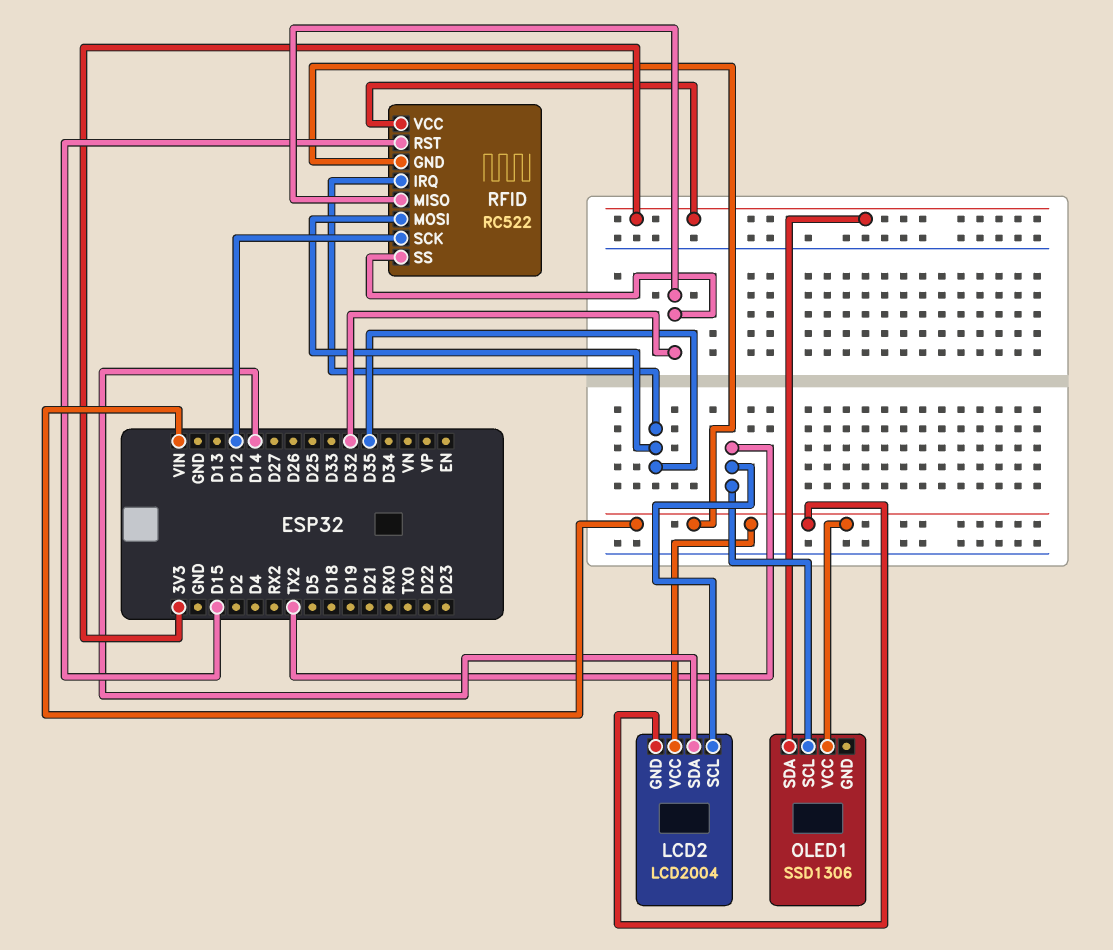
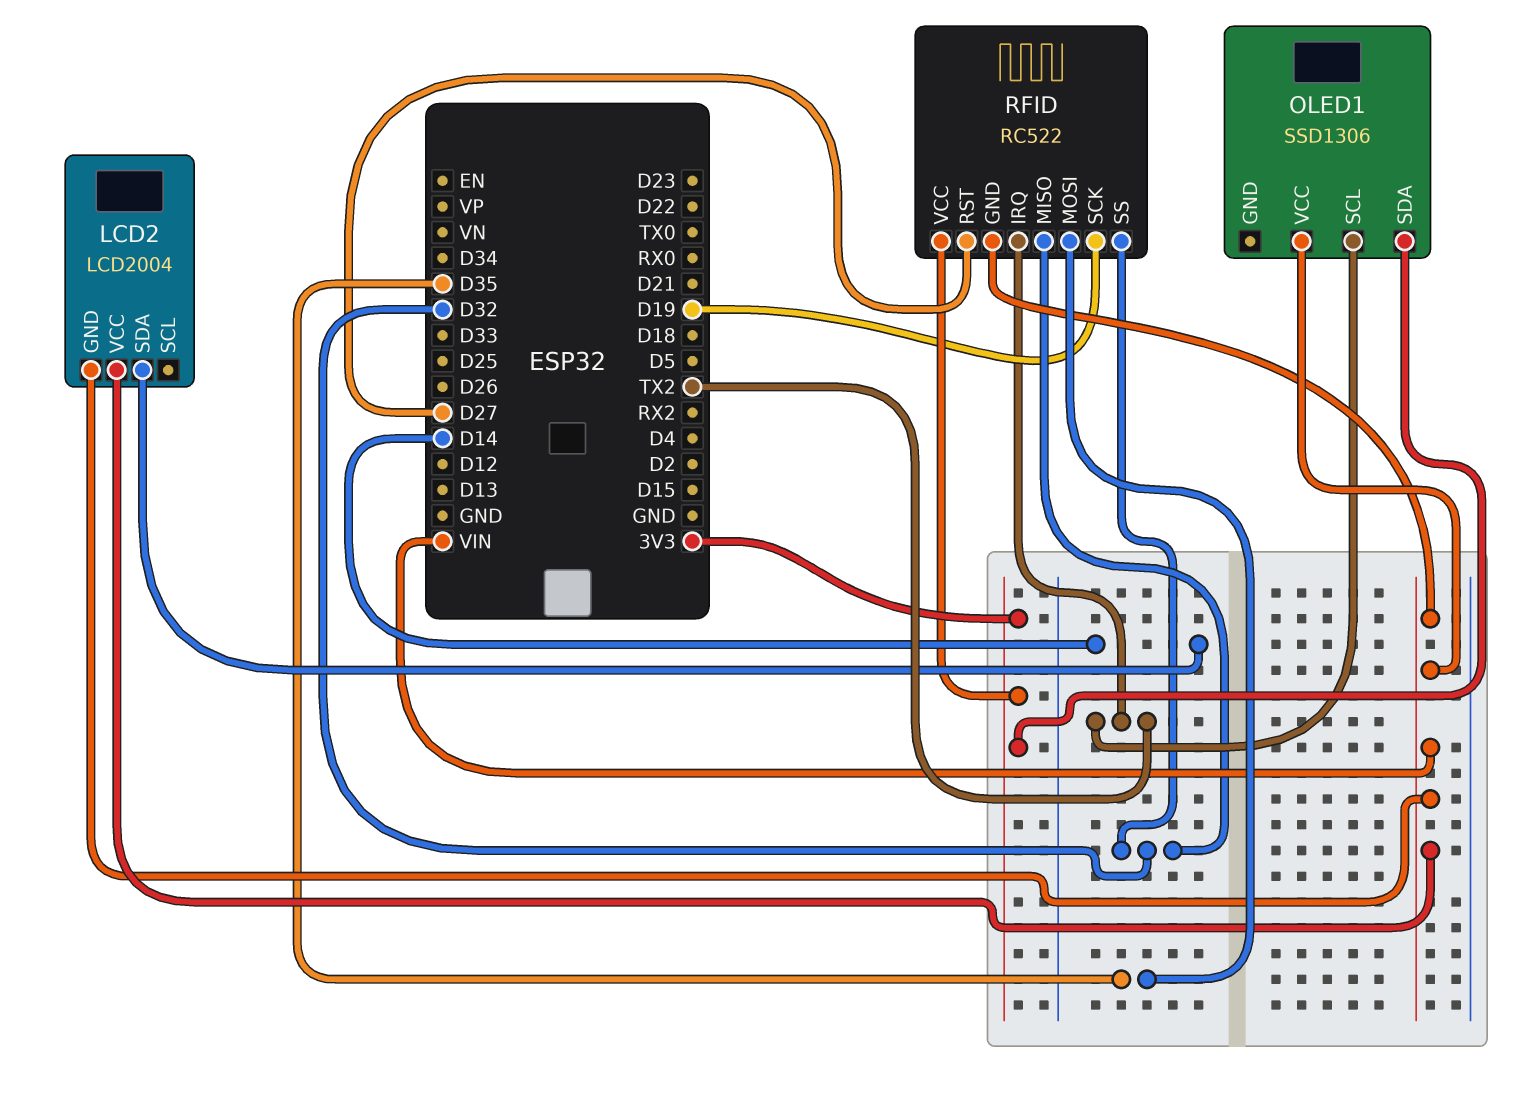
LCD2 pin SCL: TX2 -> none
RFID pin IRQ: D35 -> TX2
RFID pin RST: D15 -> D27
RFID pin SCK: D12 -> D19

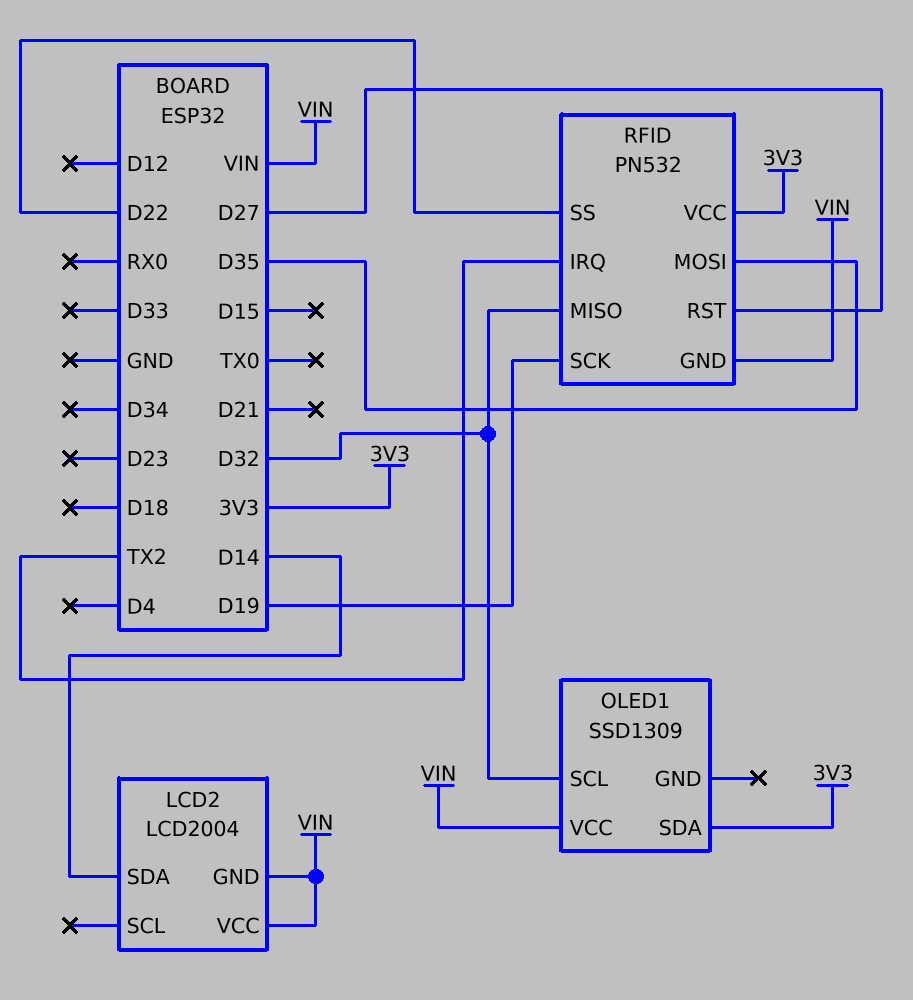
OLED1: SSD1306 -> SSD1309
OLED1 pin SCL: TX2 -> D32
RFID: RC522 -> PN532
RFID pin SS: D32 -> D22

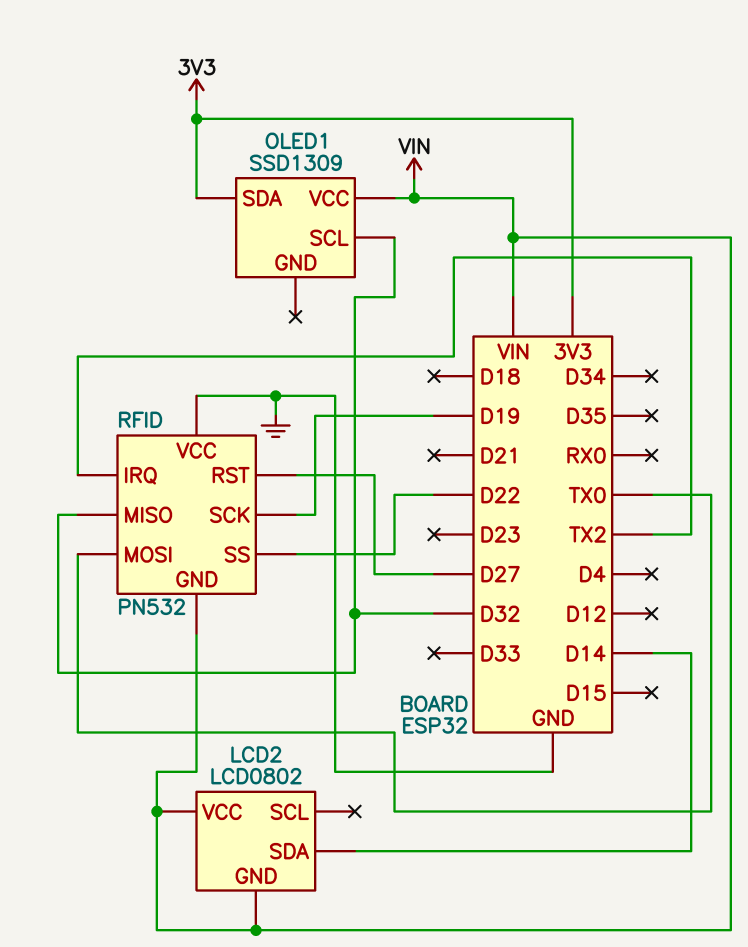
LCD2: LCD2004 -> LCD0802
RFID pin MOSI: D35 -> TX0
RFID pin VCC: 3V3 -> GND

